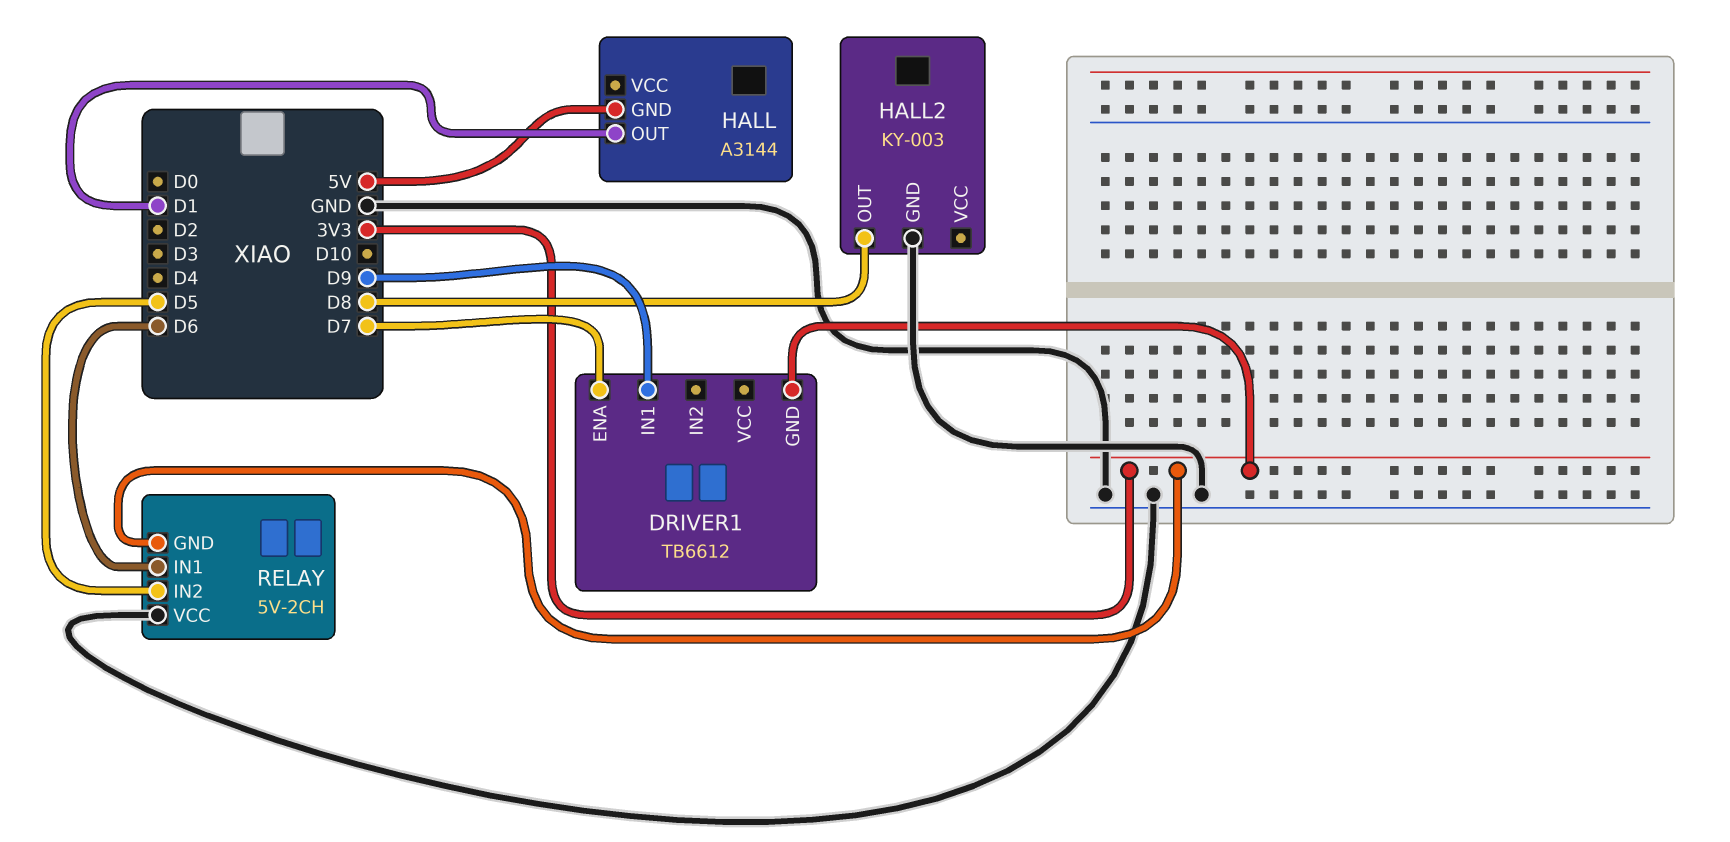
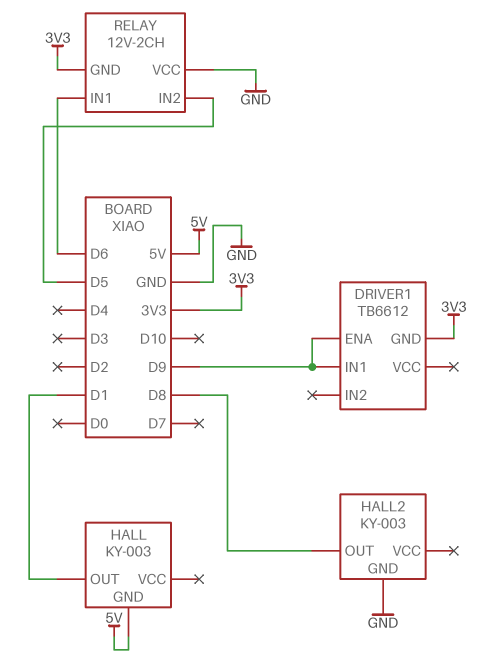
DRIVER1 pin ENA: D7 -> D9
HALL: A3144 -> KY-003
RELAY: 5V-2CH -> 12V-2CH

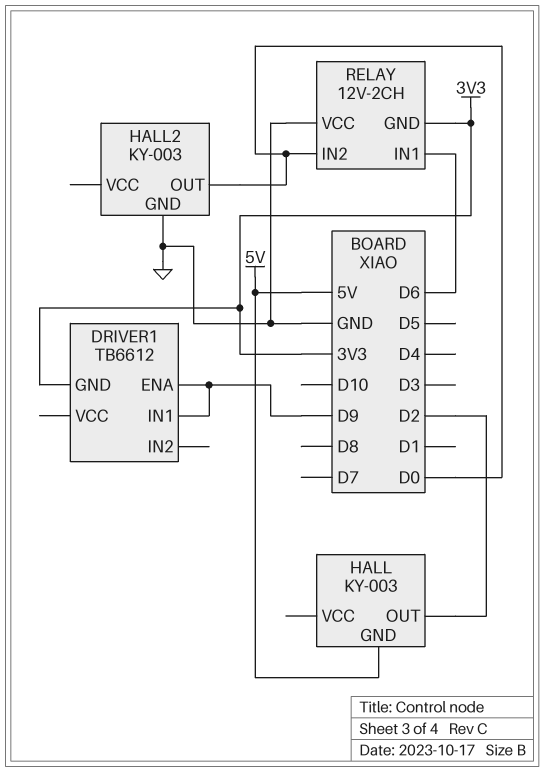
HALL pin OUT: D1 -> D2
HALL2 pin OUT: D8 -> D0
RELAY pin IN2: D5 -> D0

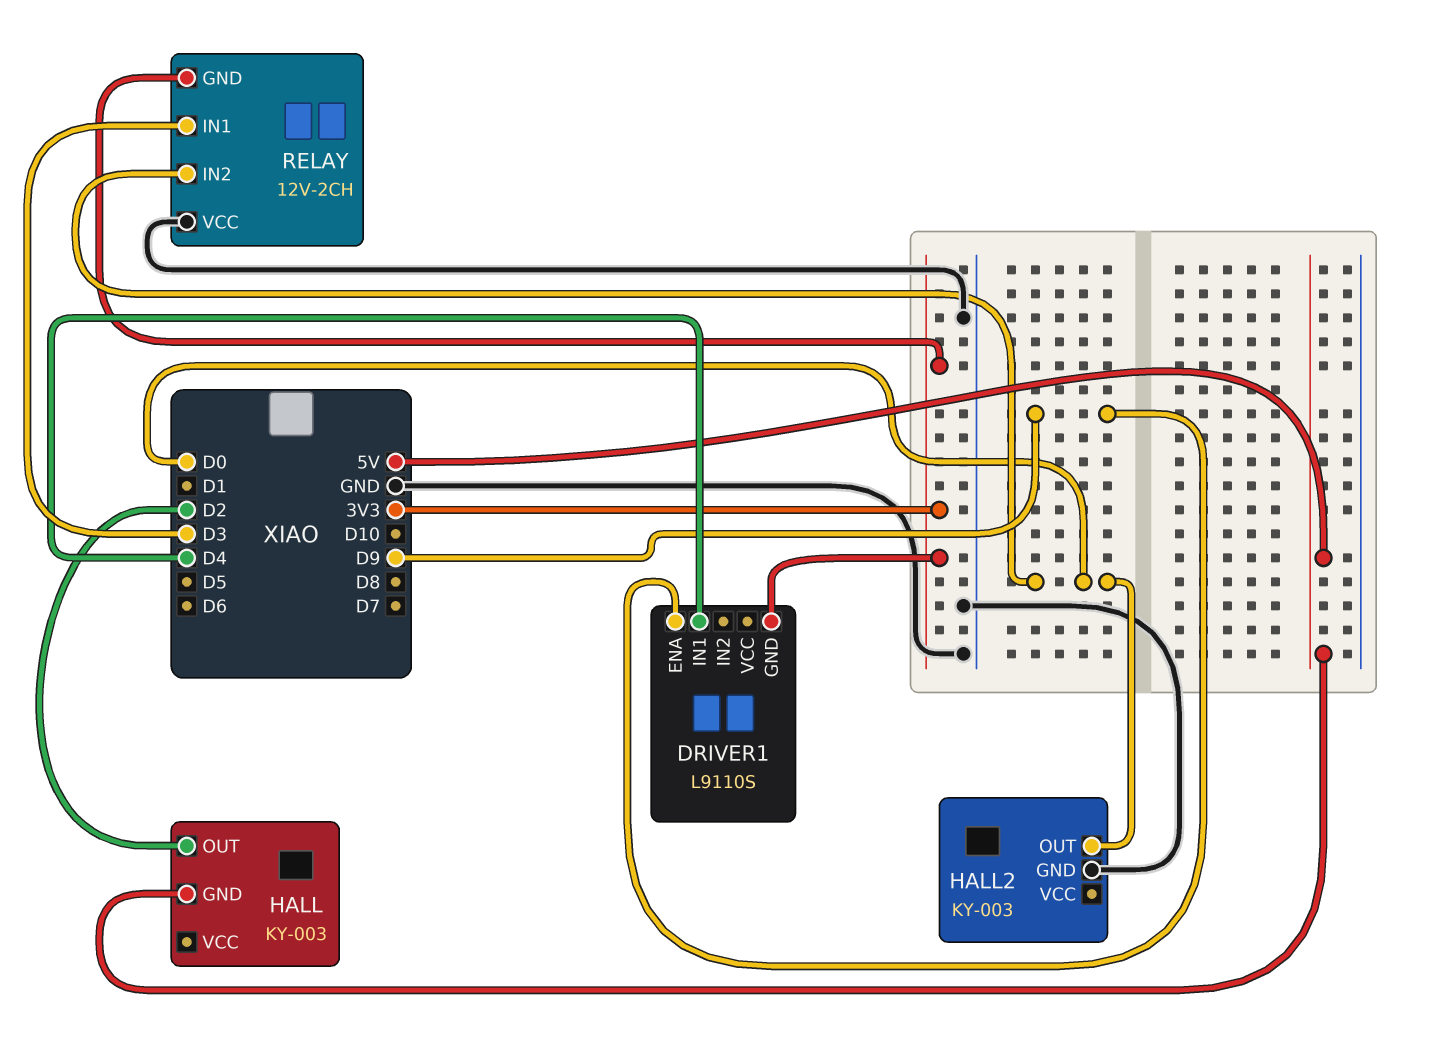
DRIVER1: TB6612 -> L9110S
DRIVER1 pin IN1: D9 -> D4
RELAY pin IN1: D6 -> D3

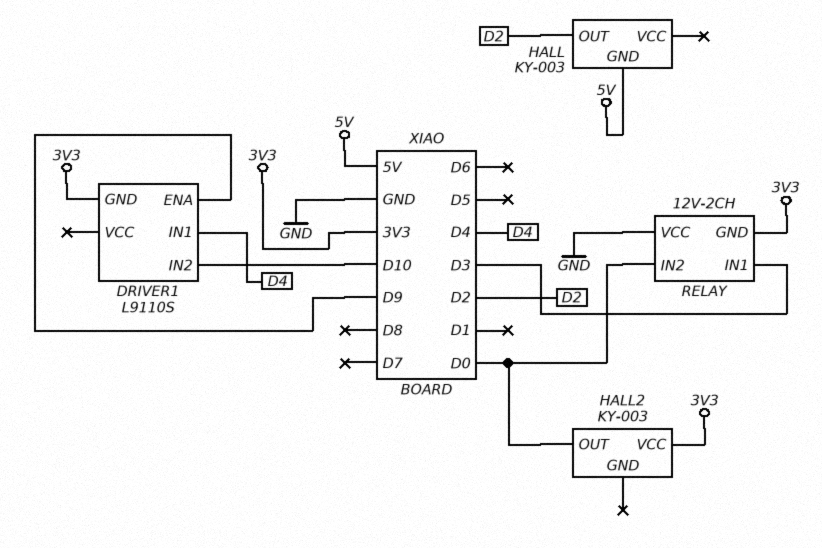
DRIVER1 pin IN2: none -> D10
HALL2 pin GND: GND -> none
HALL2 pin VCC: none -> 3V3

